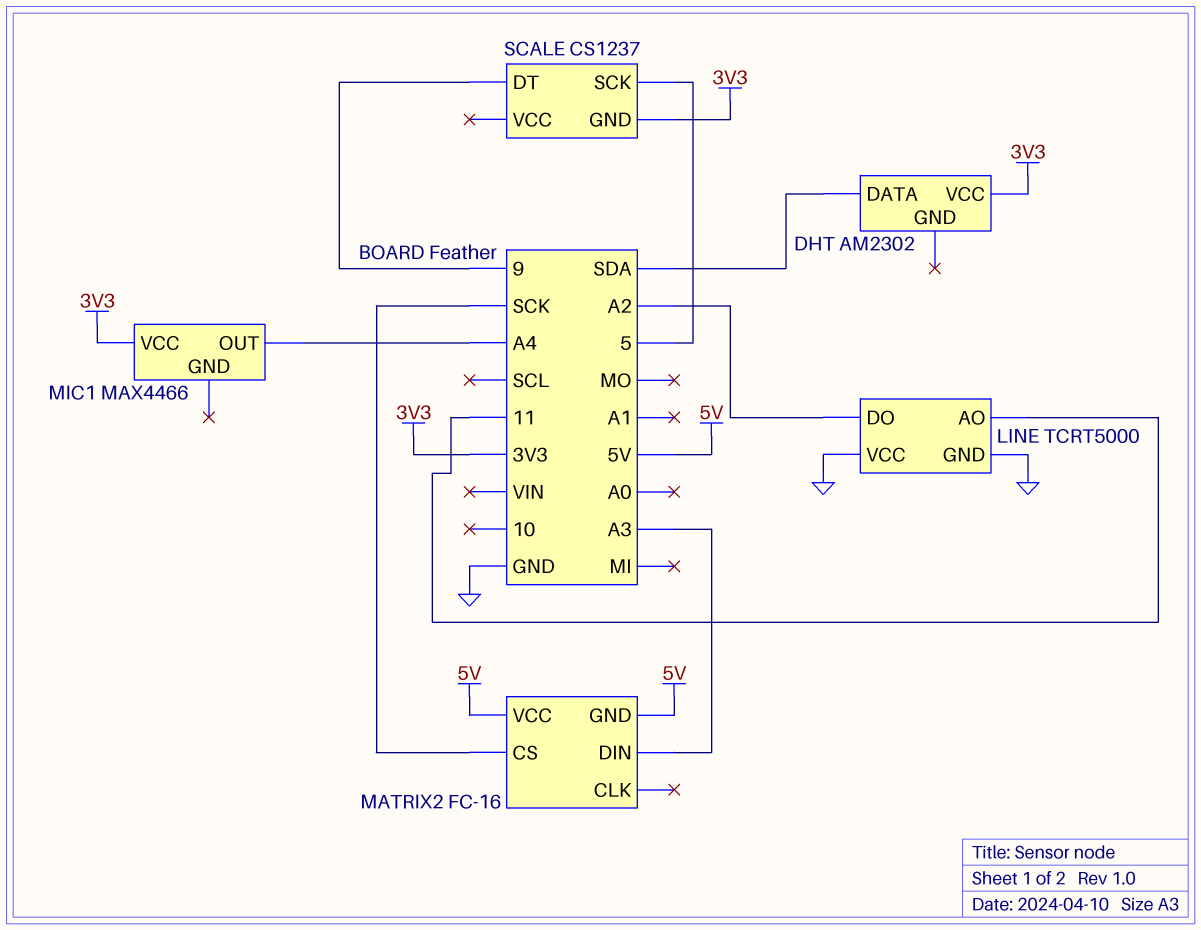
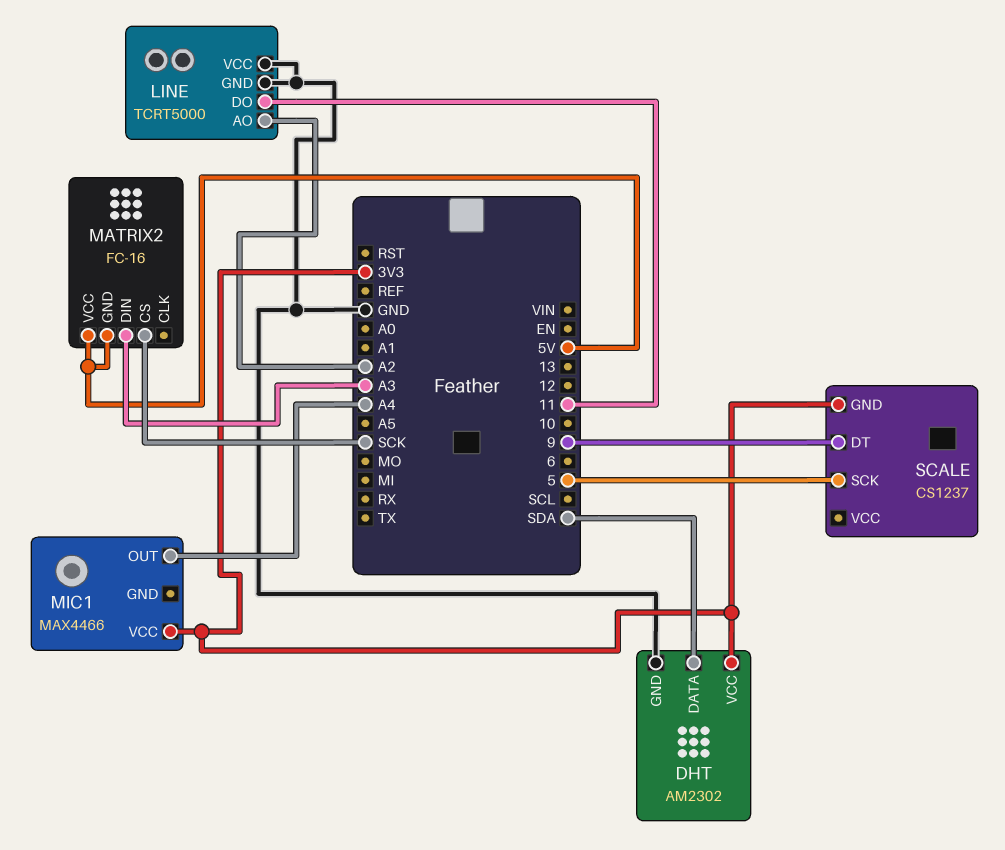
DHT pin GND: none -> GND
LINE pin AO: 11 -> A2
LINE pin DO: A2 -> 11

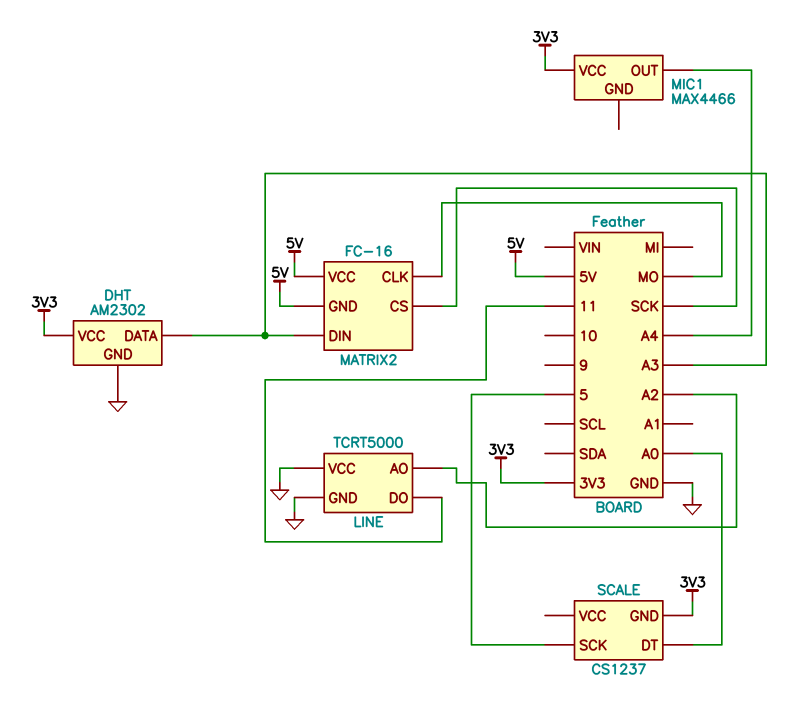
DHT pin DATA: SDA -> A3
MATRIX2 pin CLK: none -> MO
SCALE pin DT: 9 -> A0

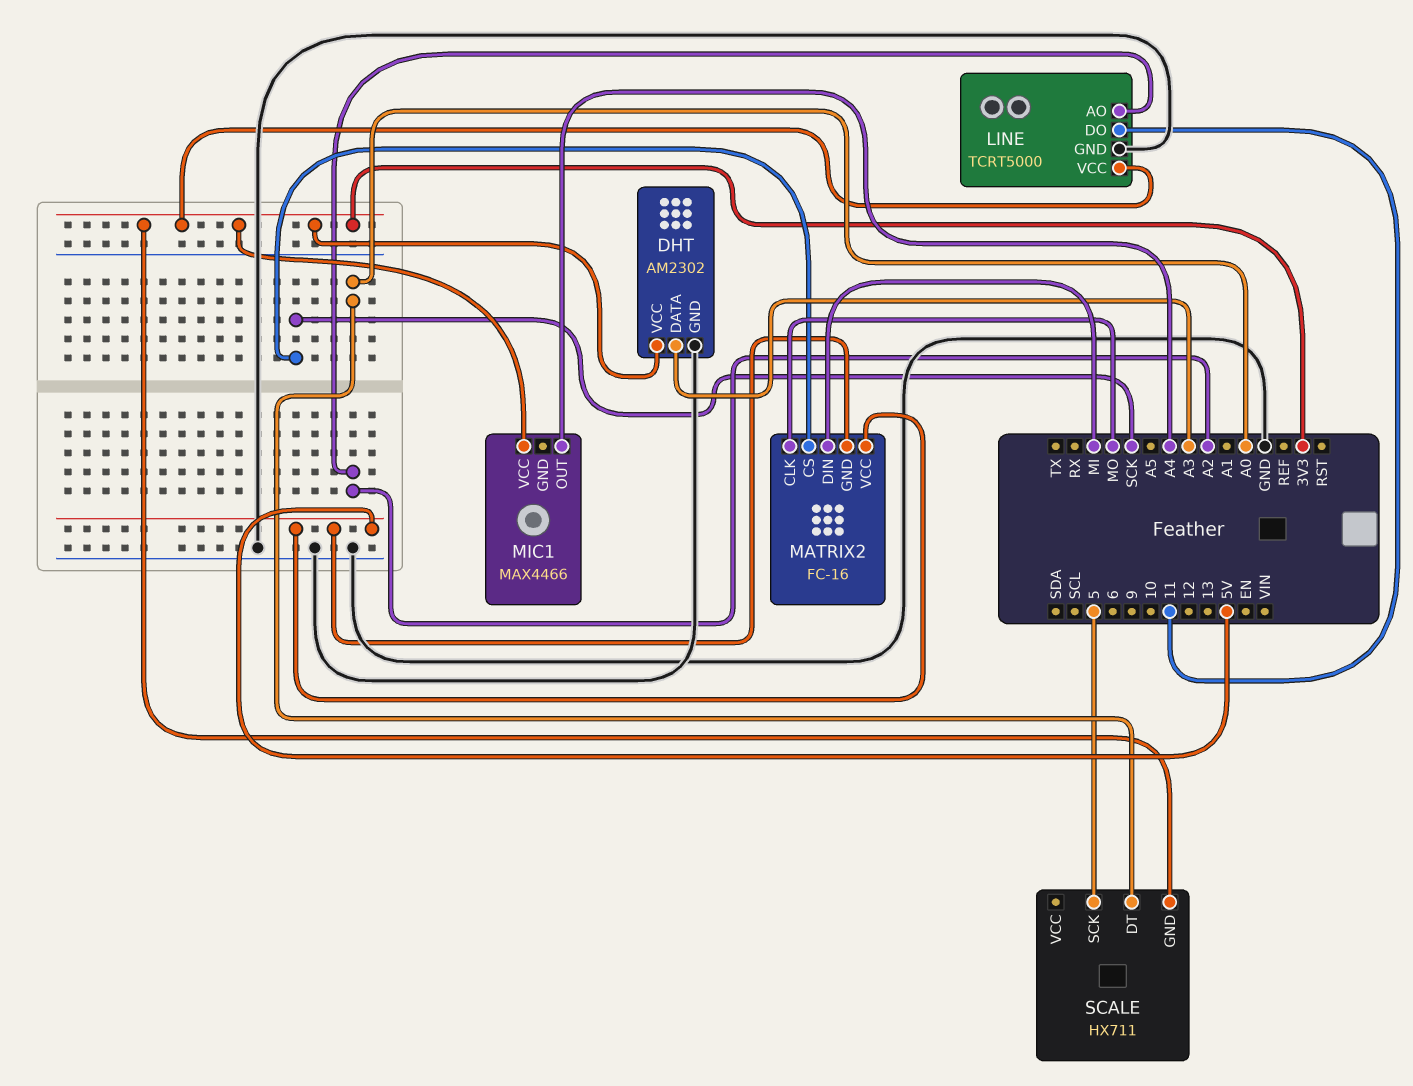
LINE pin VCC: GND -> 3V3
MATRIX2 pin DIN: A3 -> MI
SCALE: CS1237 -> HX711

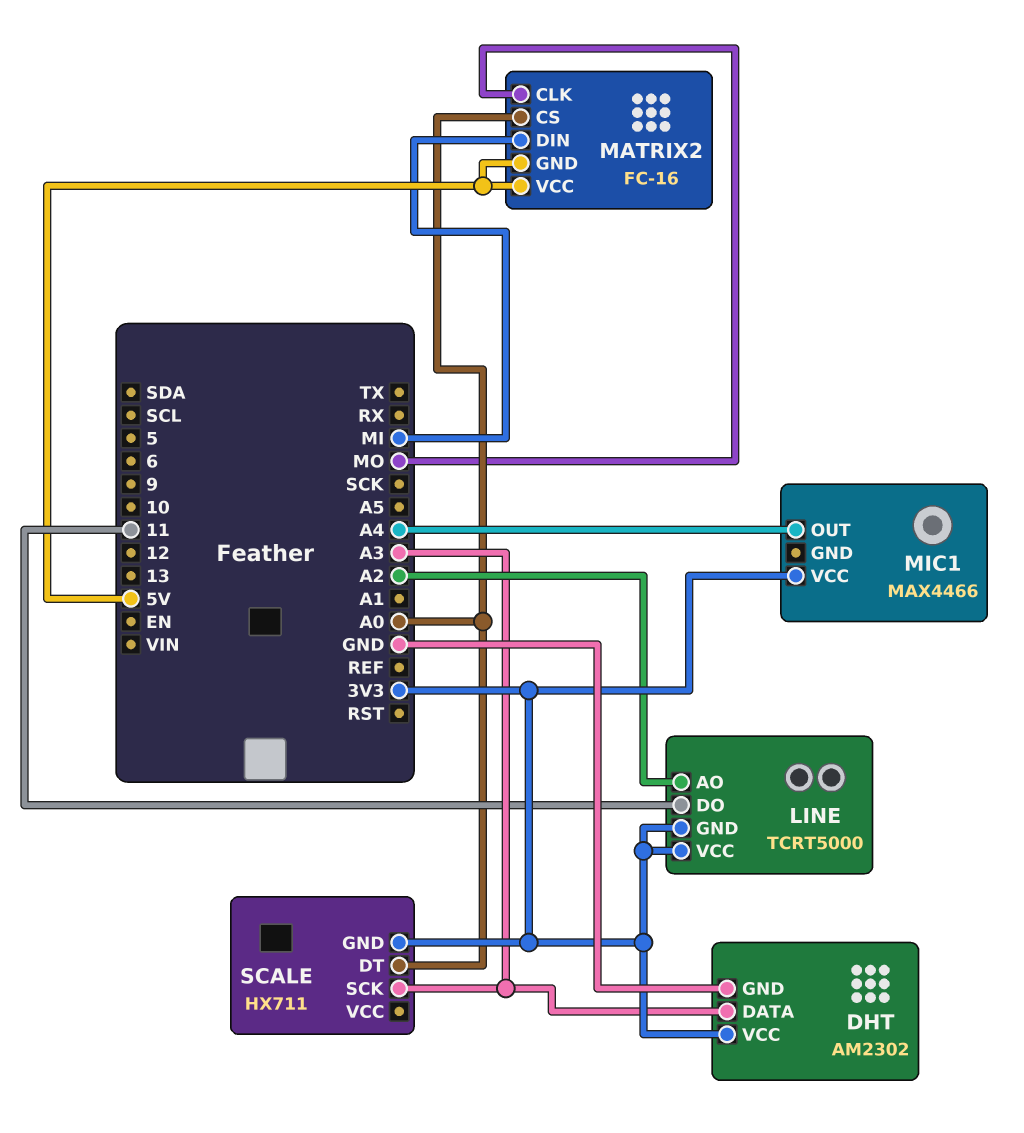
LINE pin GND: GND -> 3V3
MATRIX2 pin CS: SCK -> A0
SCALE pin SCK: 5 -> A3

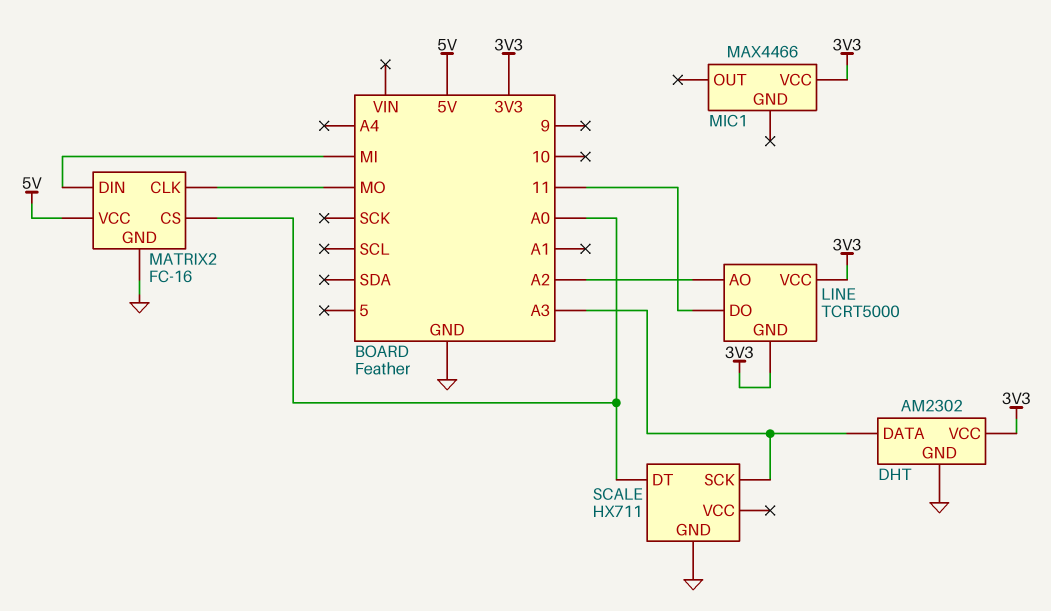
MATRIX2 pin GND: 5V -> GND
MIC1 pin OUT: A4 -> none
SCALE pin GND: 3V3 -> GND

